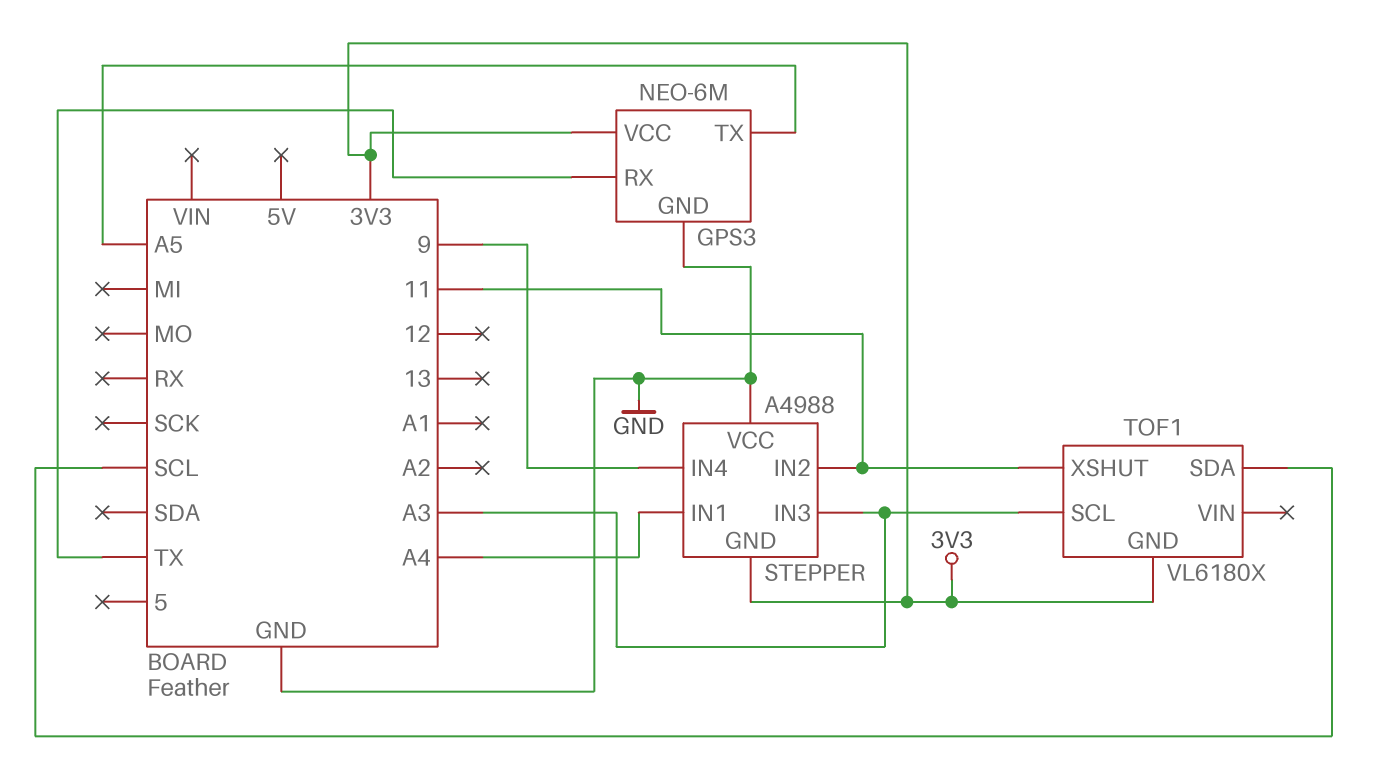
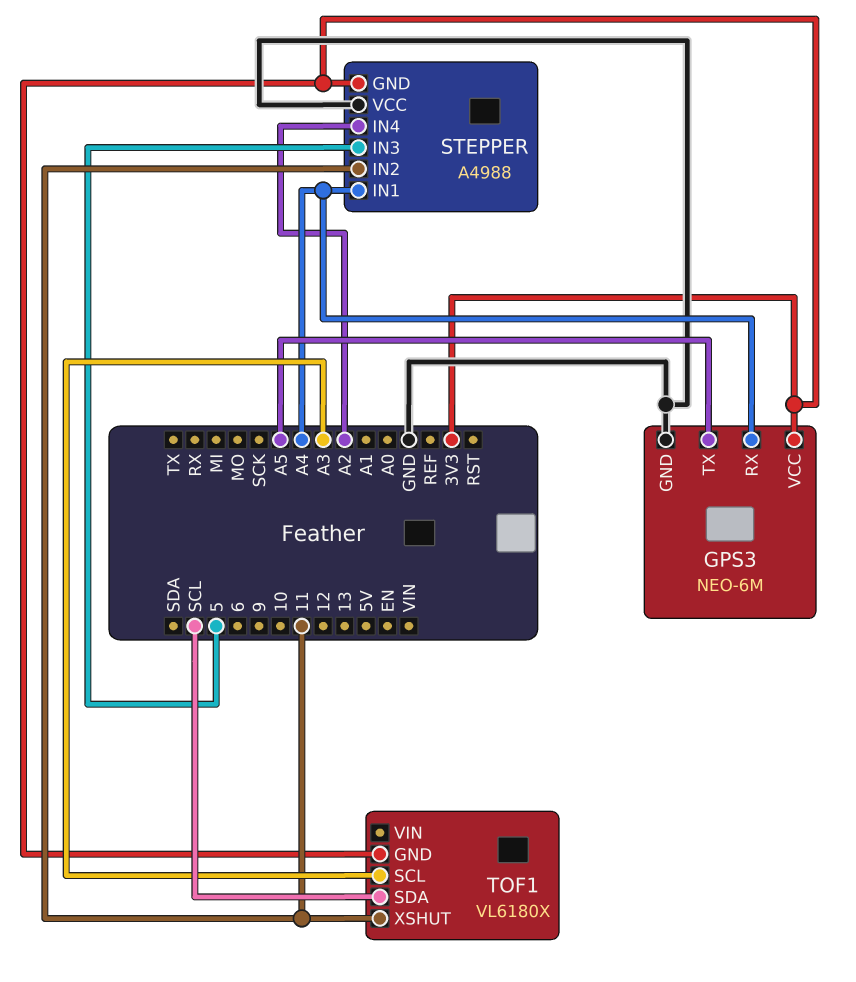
GPS3 pin RX: TX -> A4
STEPPER pin IN3: A3 -> 5
STEPPER pin IN4: 9 -> A2

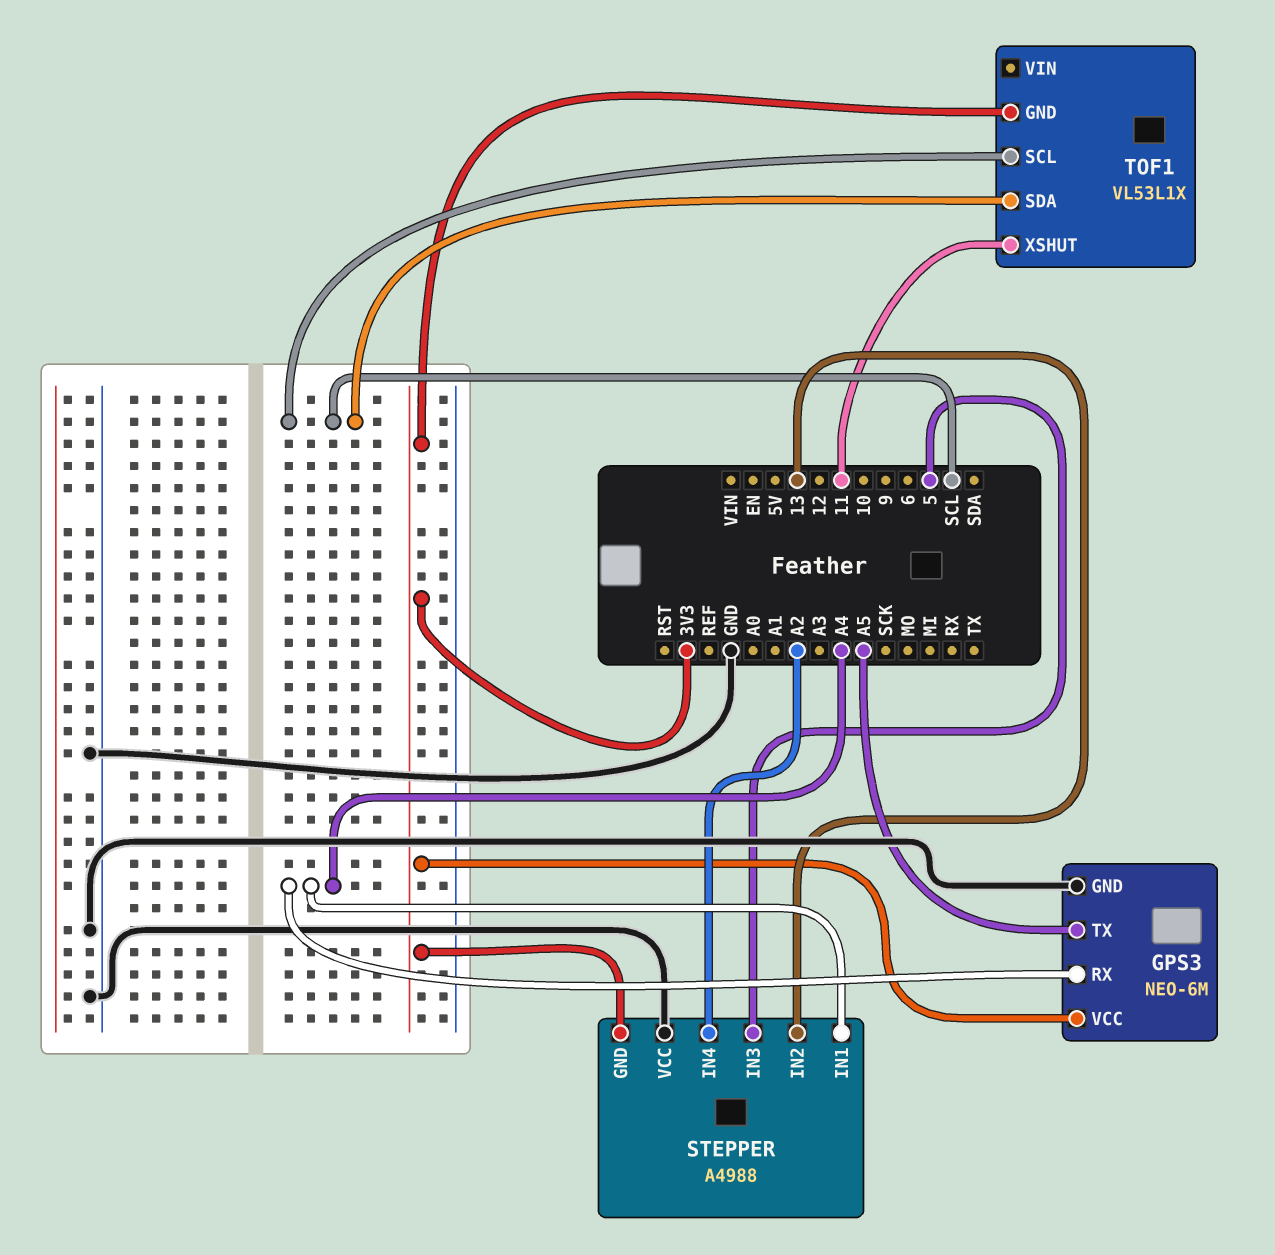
STEPPER pin IN2: 11 -> 13
TOF1: VL6180X -> VL53L1X
TOF1 pin SCL: A3 -> SCL

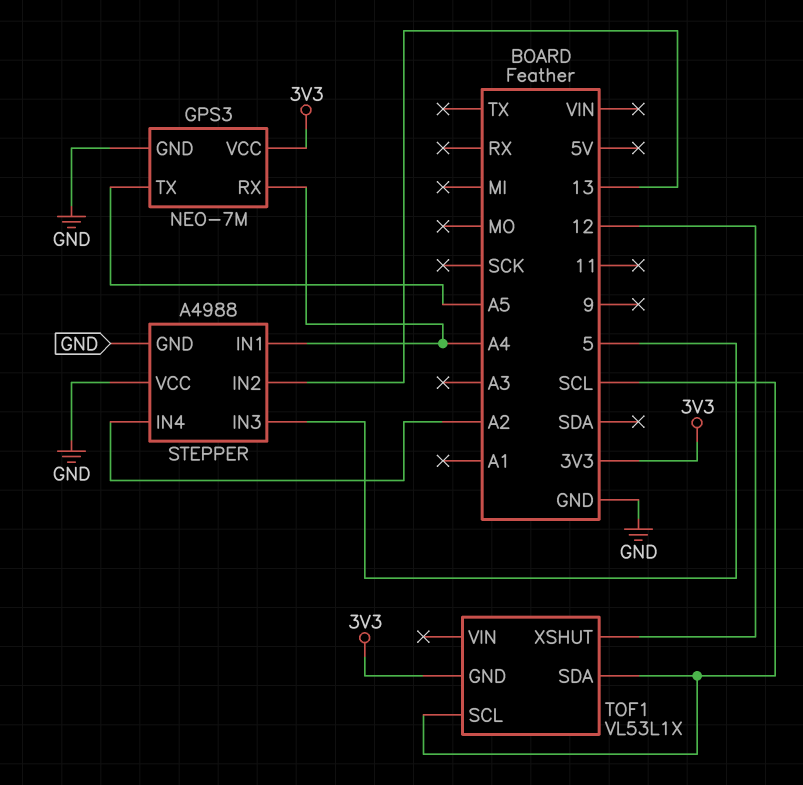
GPS3: NEO-6M -> NEO-7M
STEPPER pin GND: 3V3 -> GND
TOF1 pin XSHUT: 11 -> 12

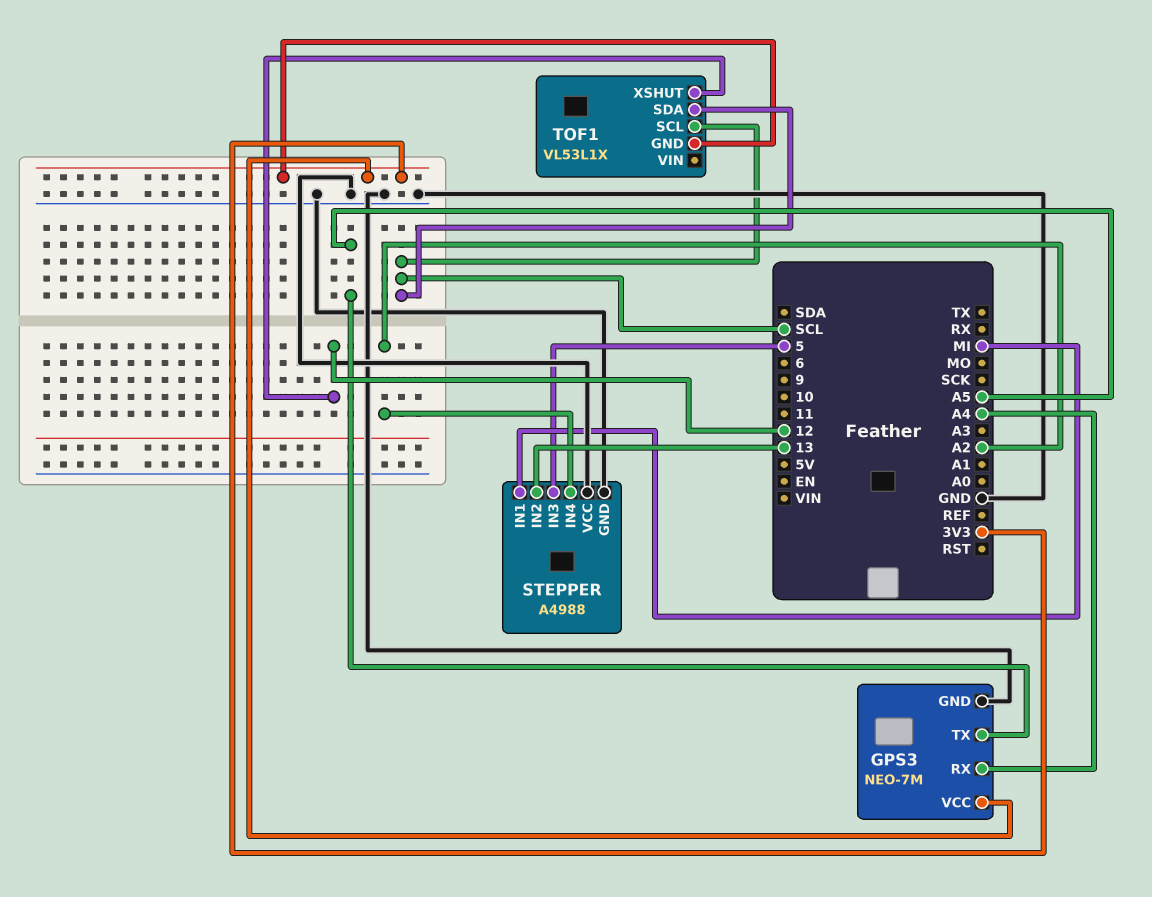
STEPPER pin IN1: A4 -> MI

